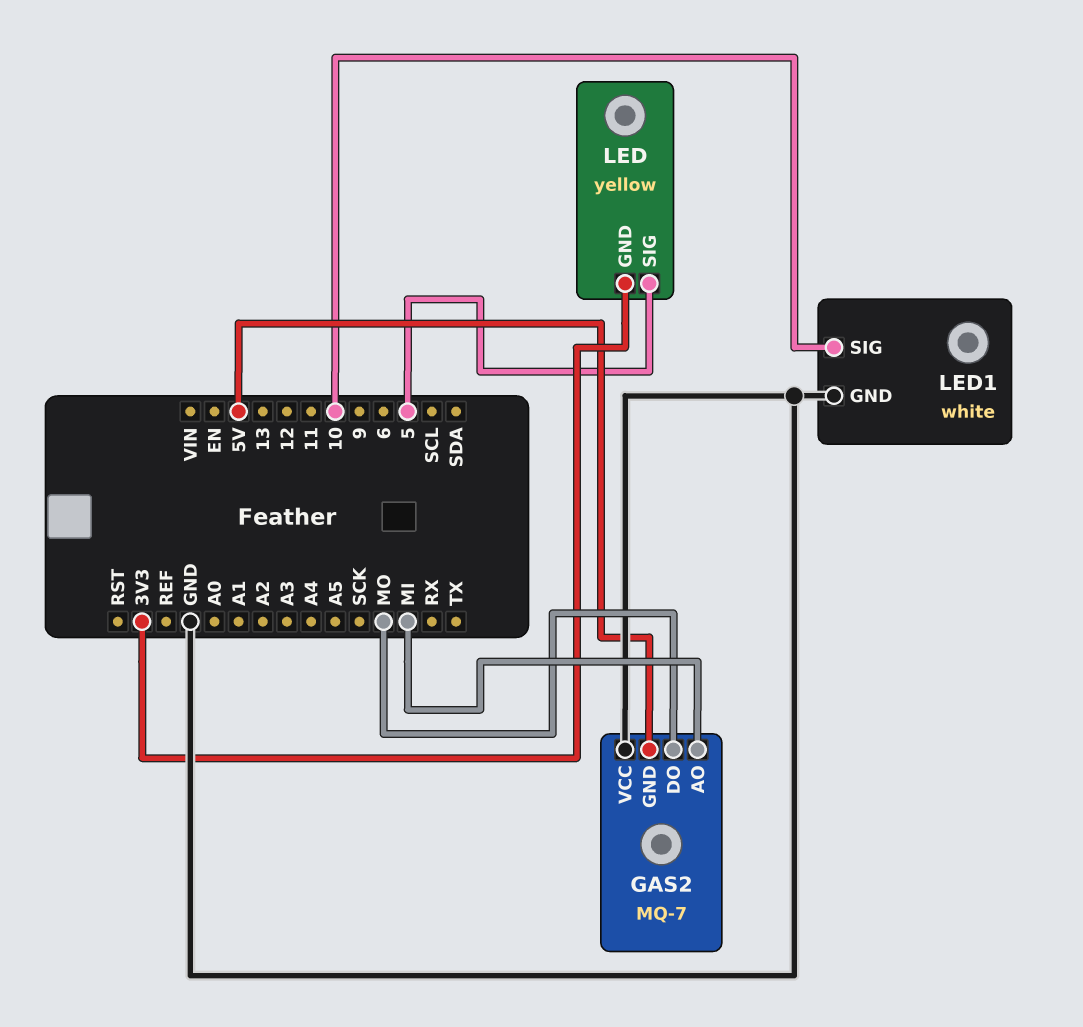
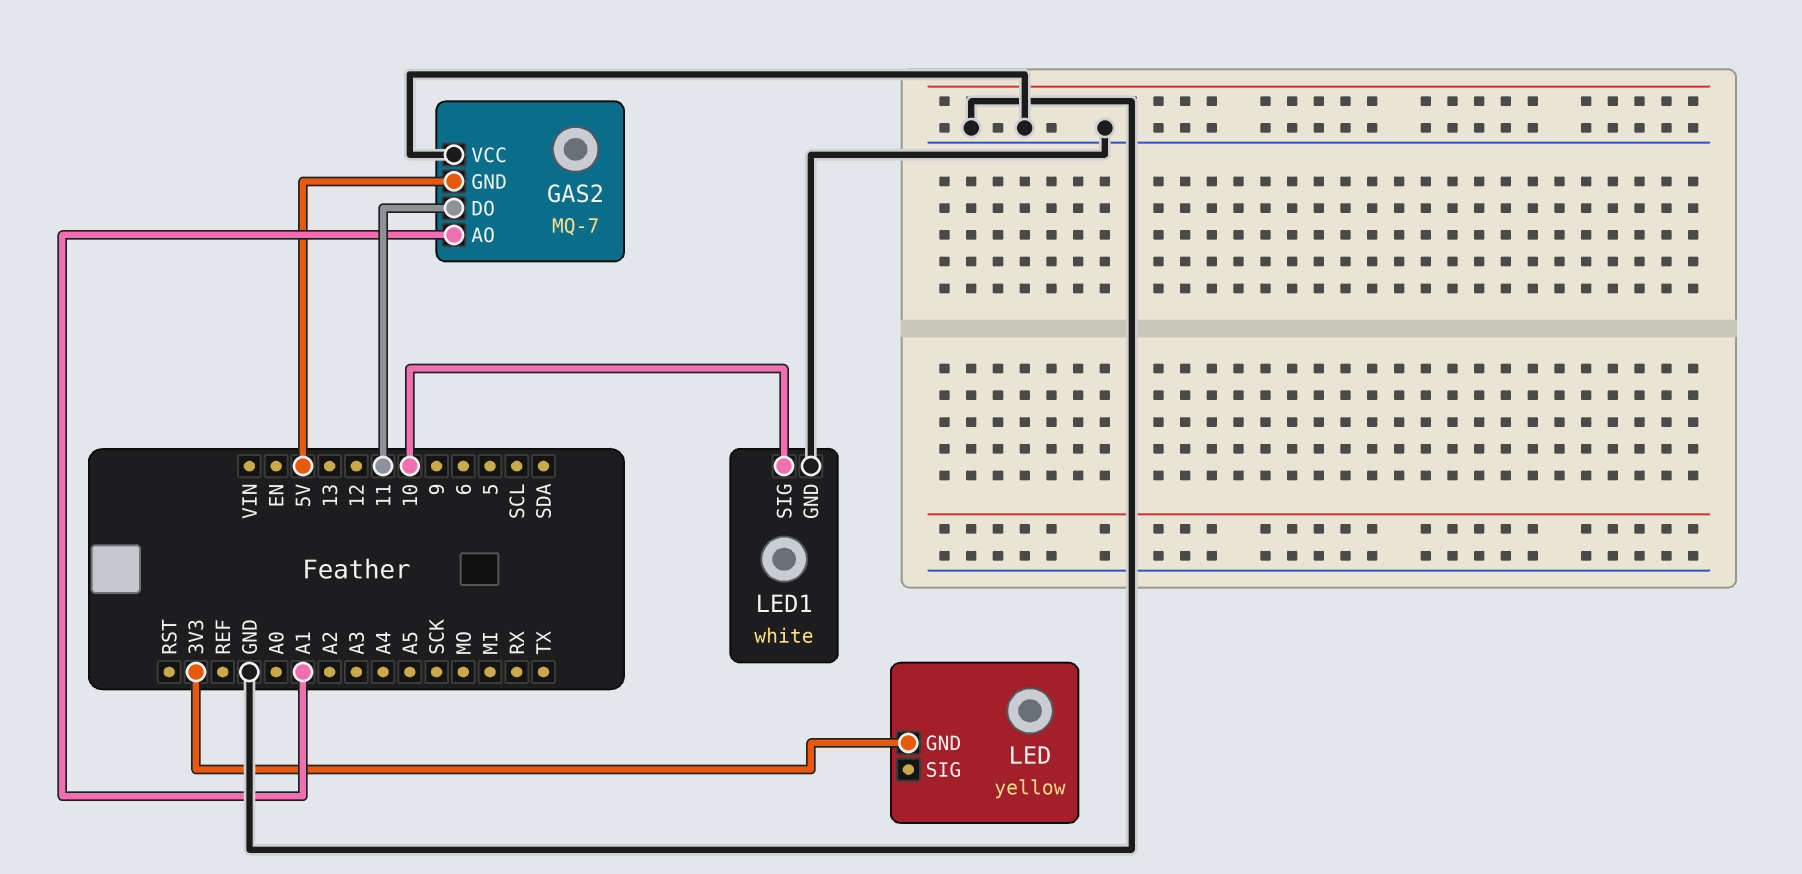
GAS2 pin AO: MI -> A1
GAS2 pin DO: MO -> 11
LED pin SIG: 5 -> none

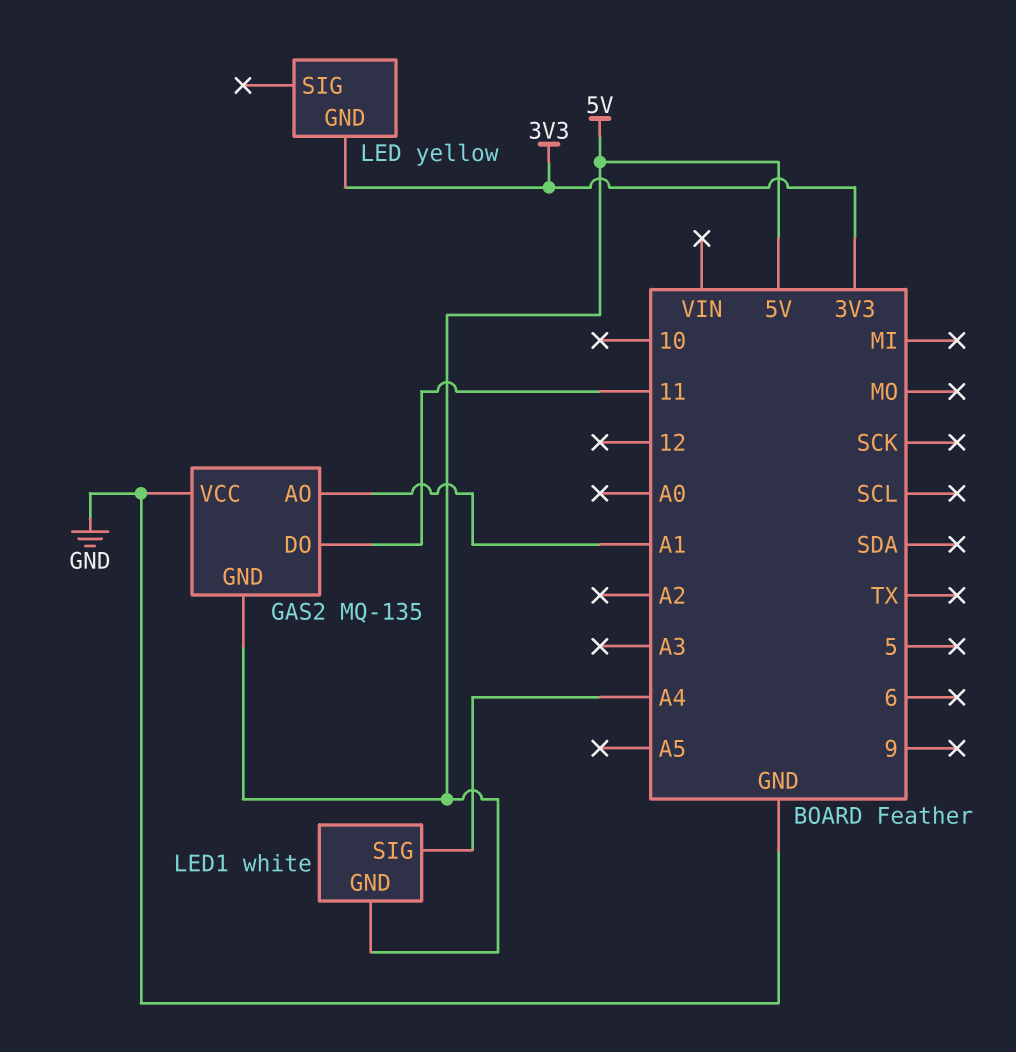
GAS2: MQ-7 -> MQ-135
LED1 pin GND: GND -> 5V
LED1 pin SIG: 10 -> A4

